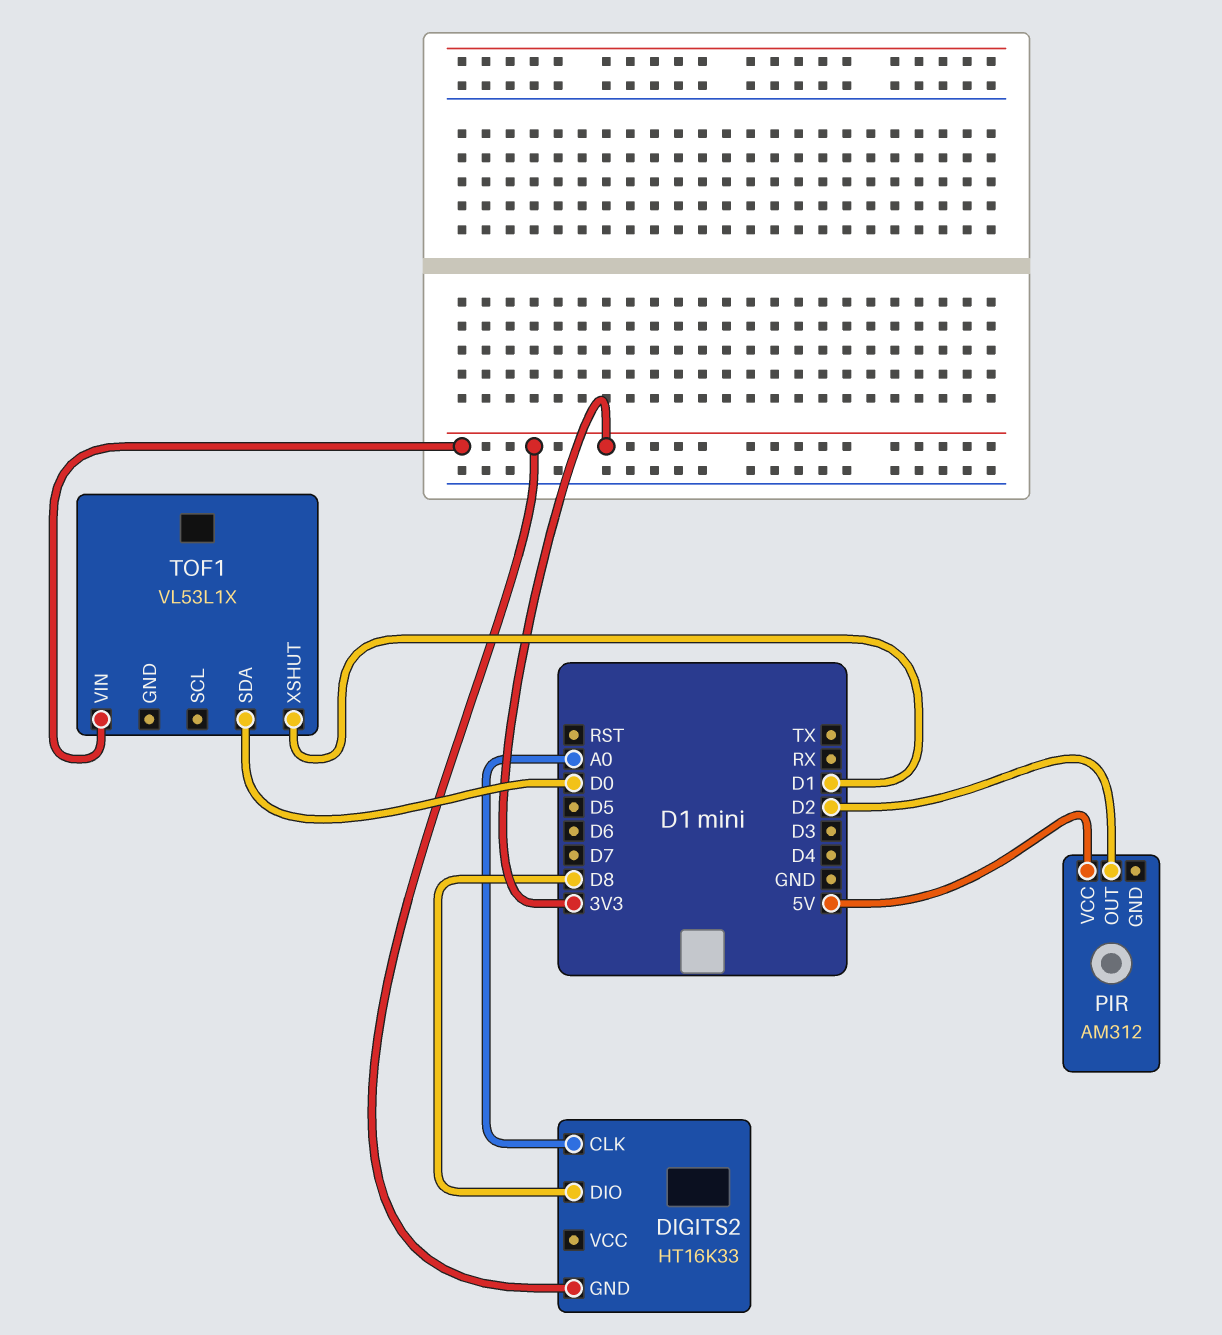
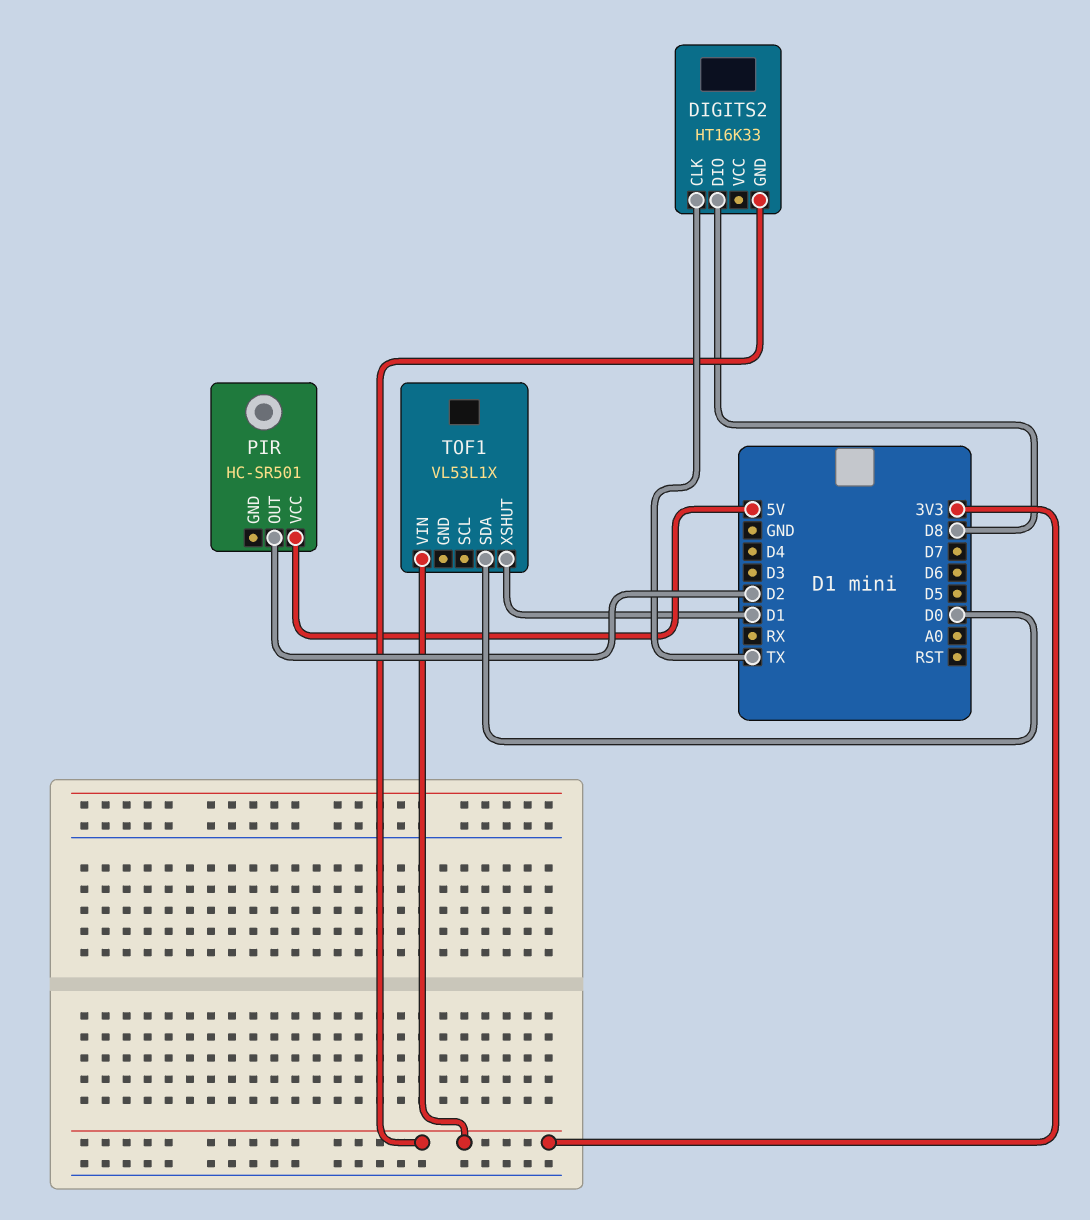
DIGITS2 pin CLK: A0 -> TX
PIR: AM312 -> HC-SR501

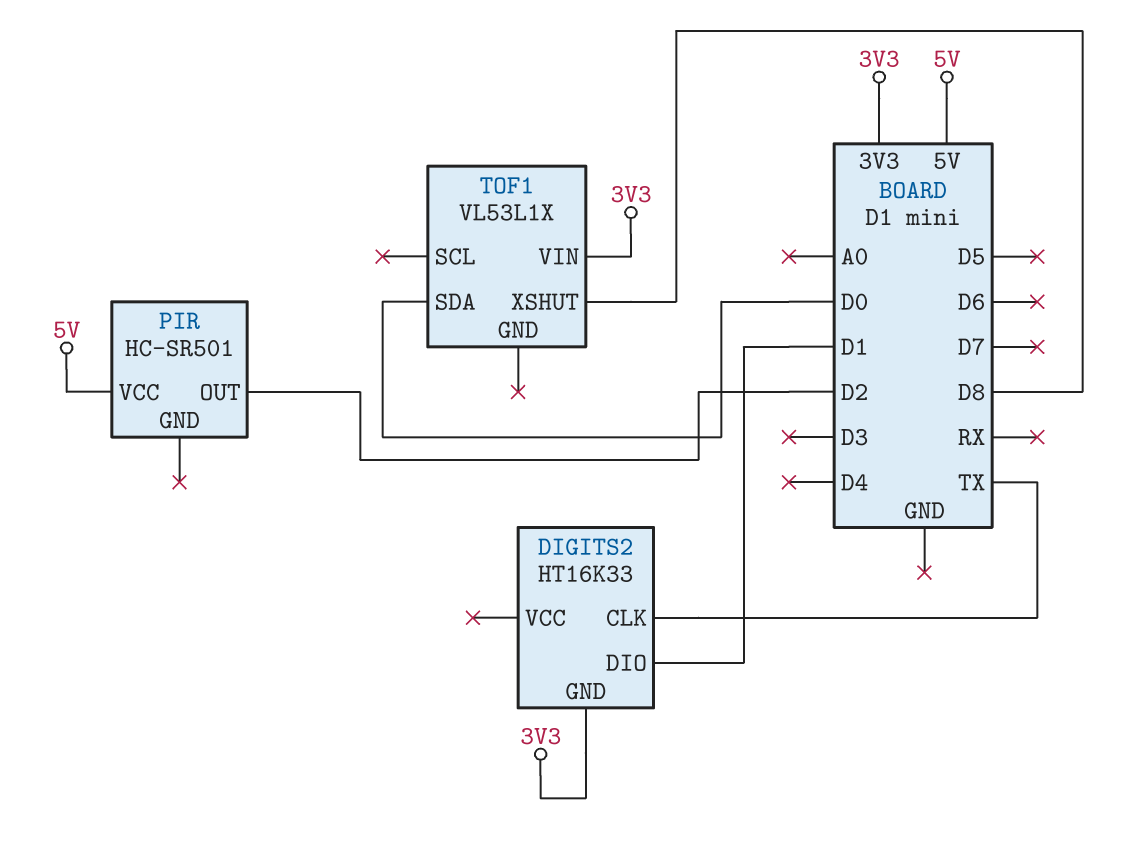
DIGITS2 pin DIO: D8 -> D1
TOF1 pin XSHUT: D1 -> D8

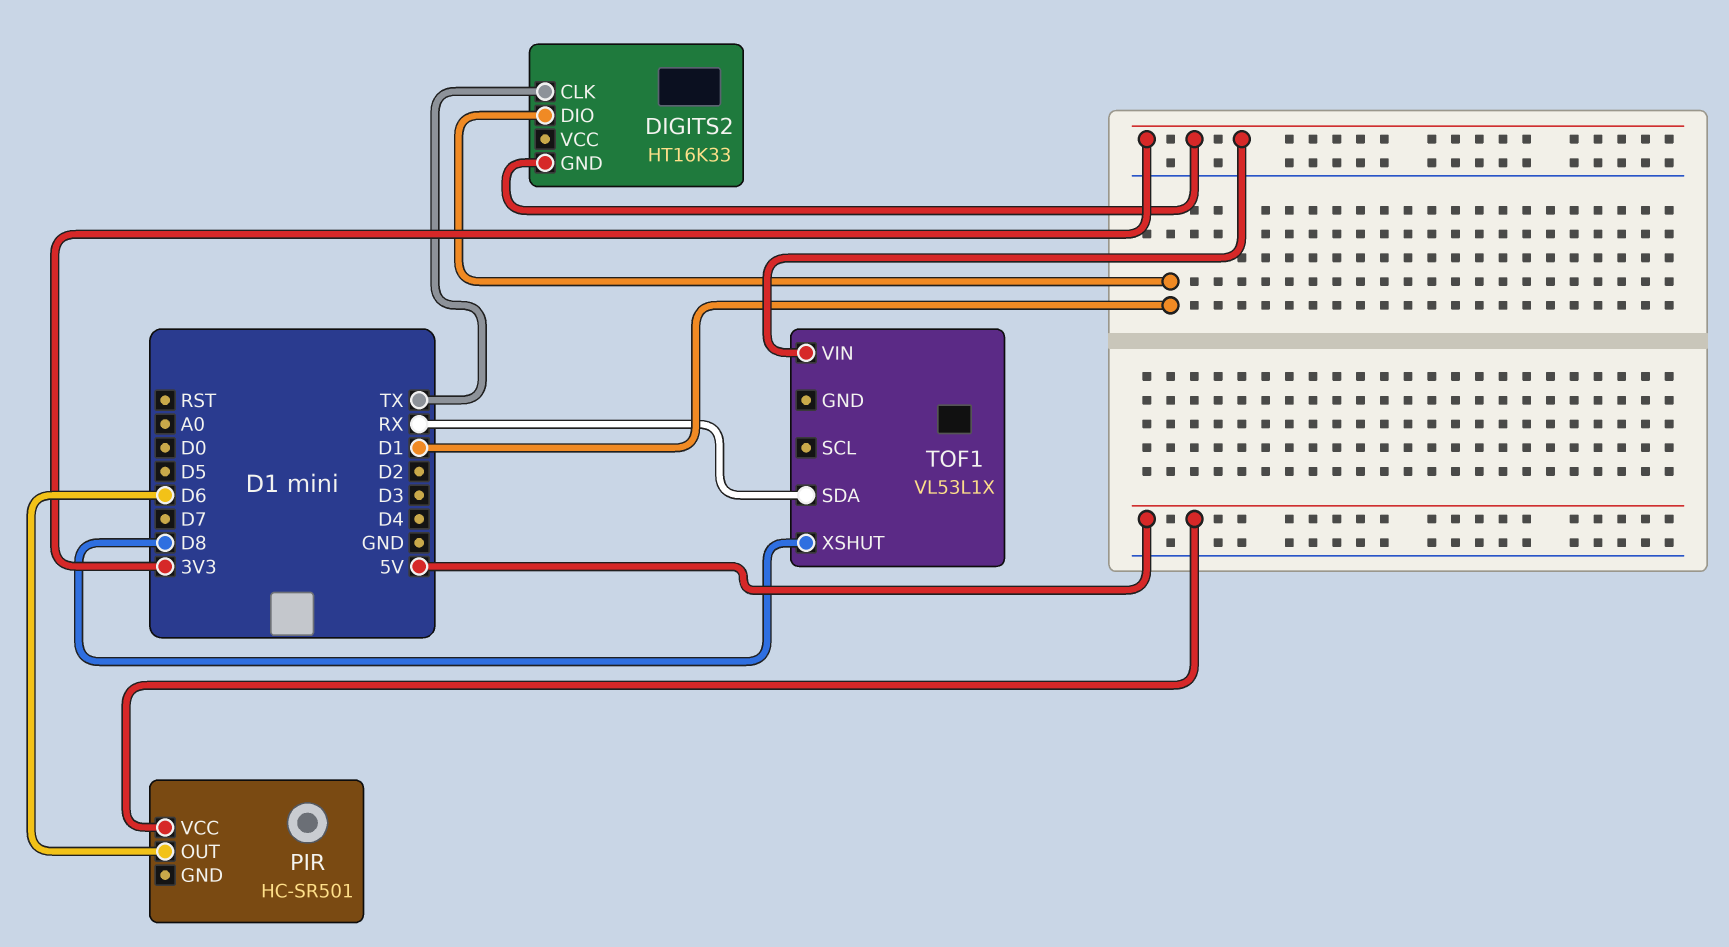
PIR pin OUT: D2 -> D6
TOF1 pin SDA: D0 -> RX

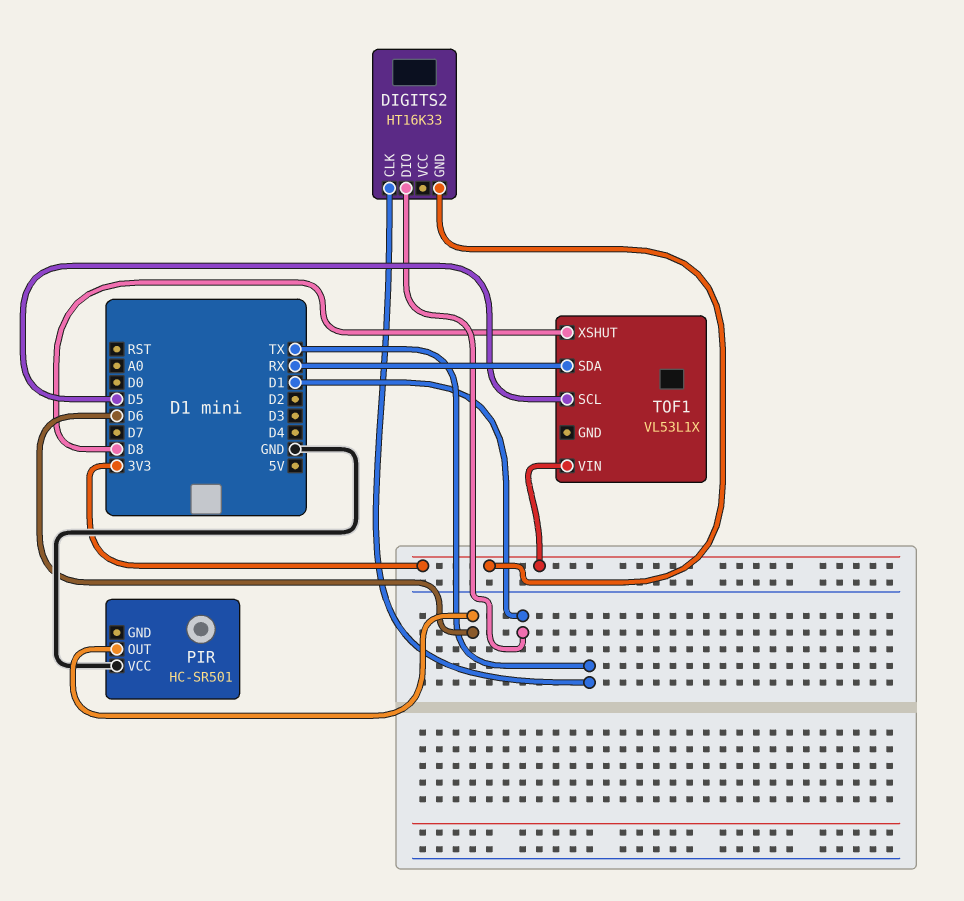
PIR pin VCC: 5V -> GND
TOF1 pin SCL: none -> D5

